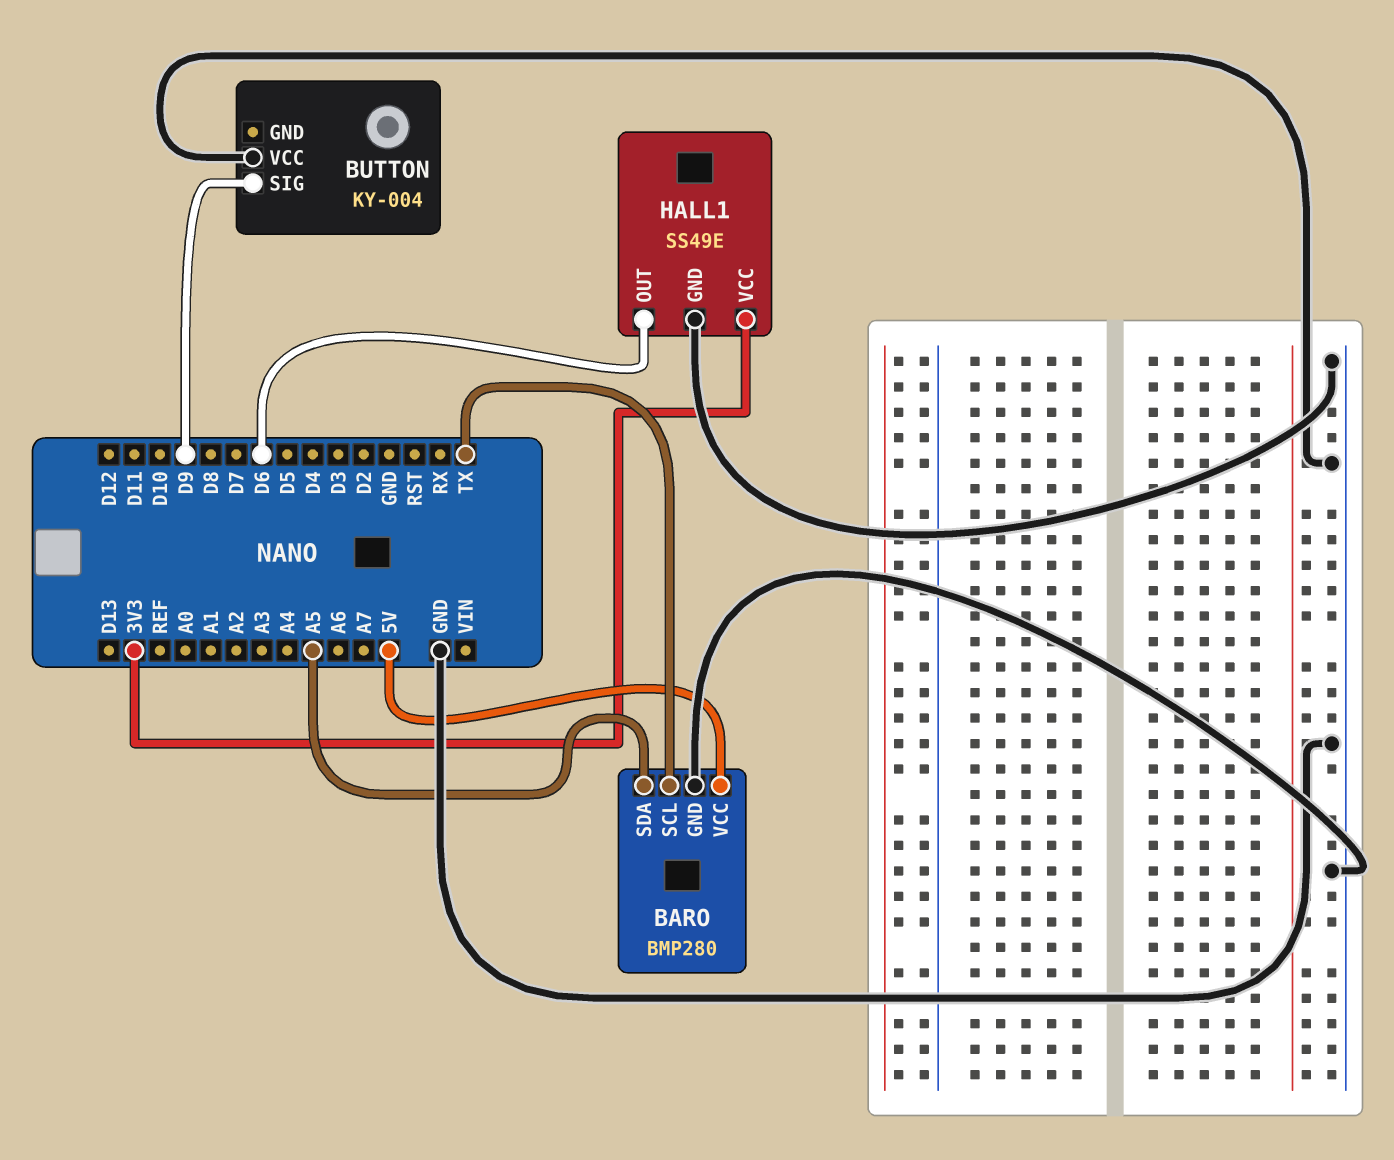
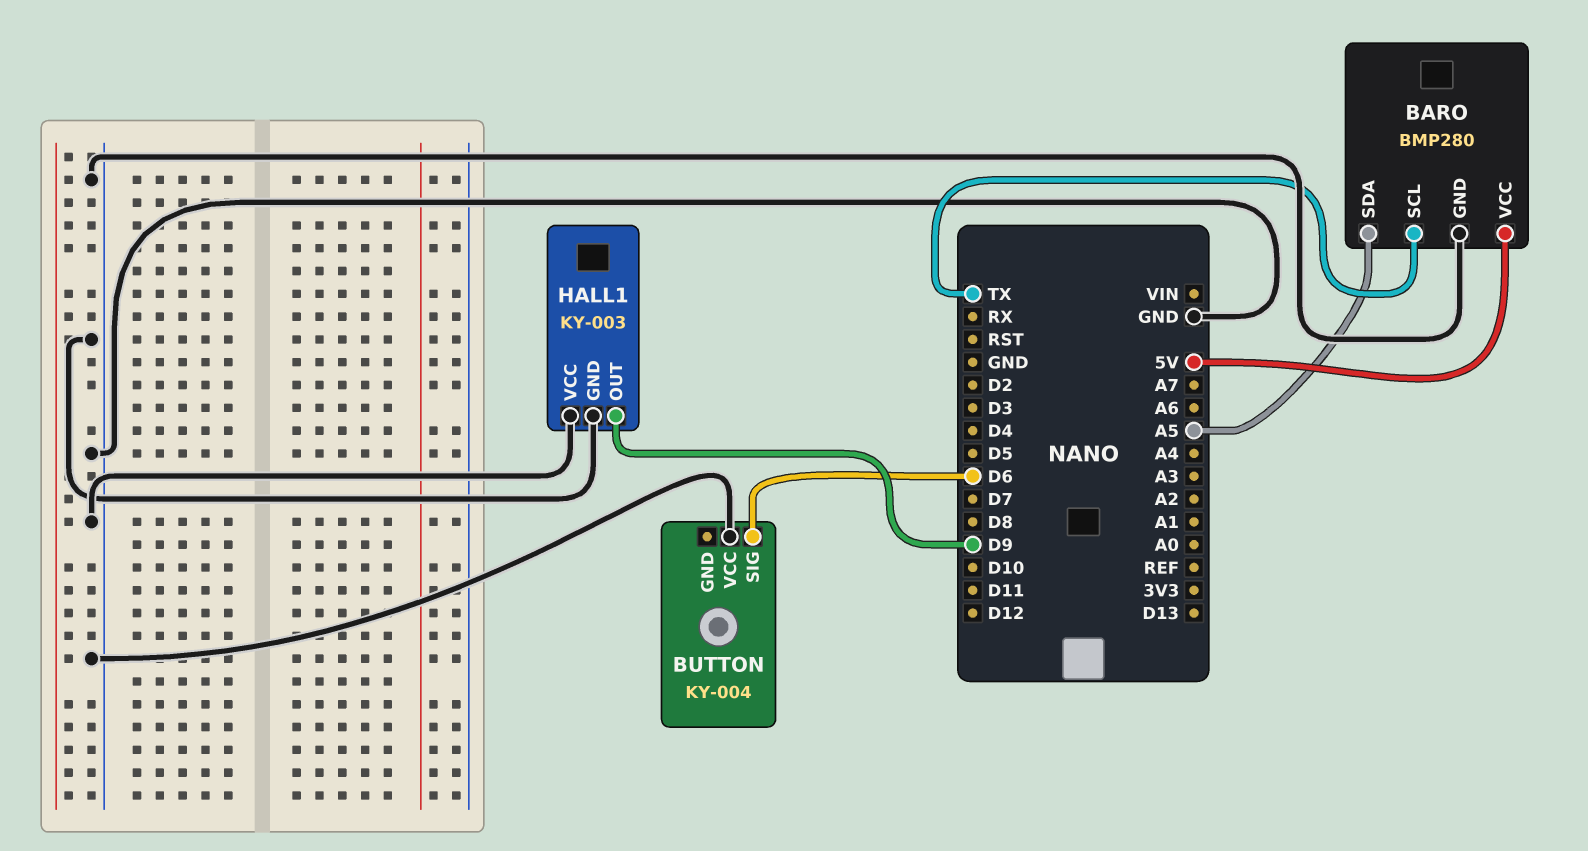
BUTTON pin SIG: D9 -> D6
HALL1: SS49E -> KY-003
HALL1 pin OUT: D6 -> D9
HALL1 pin VCC: 3V3 -> GND

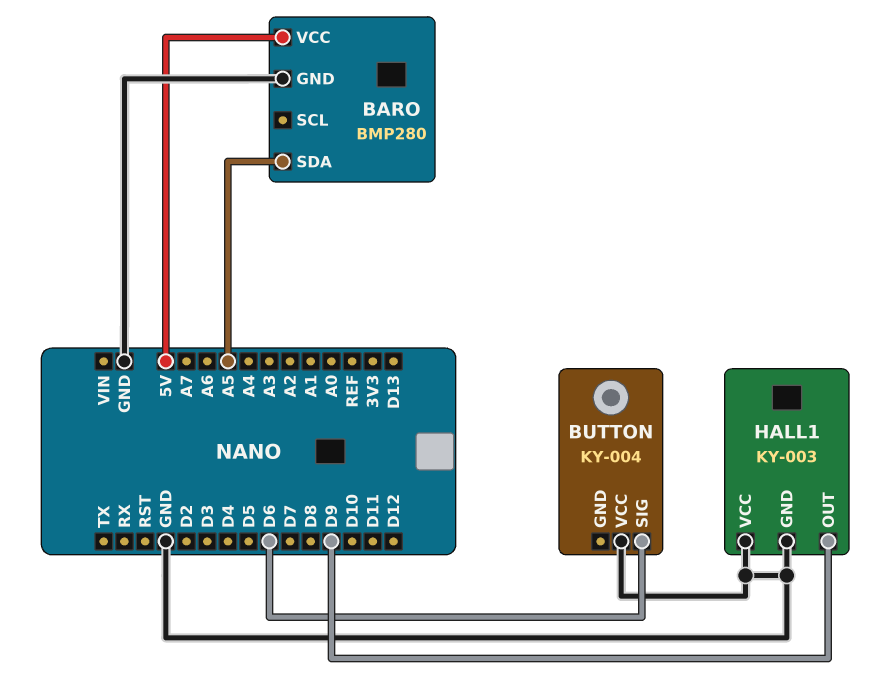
BARO pin SCL: TX -> none

